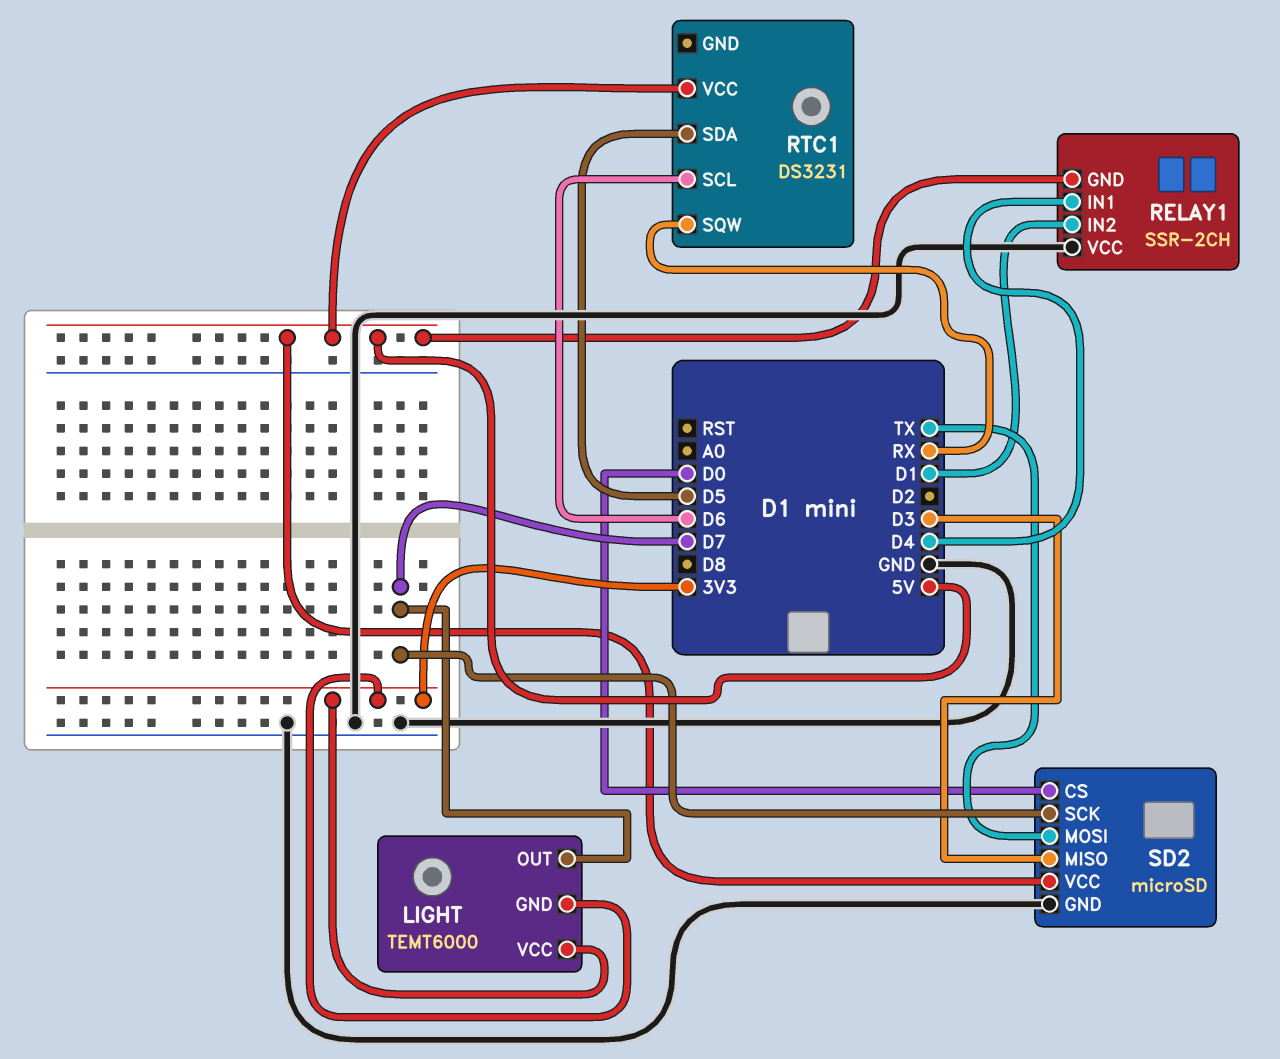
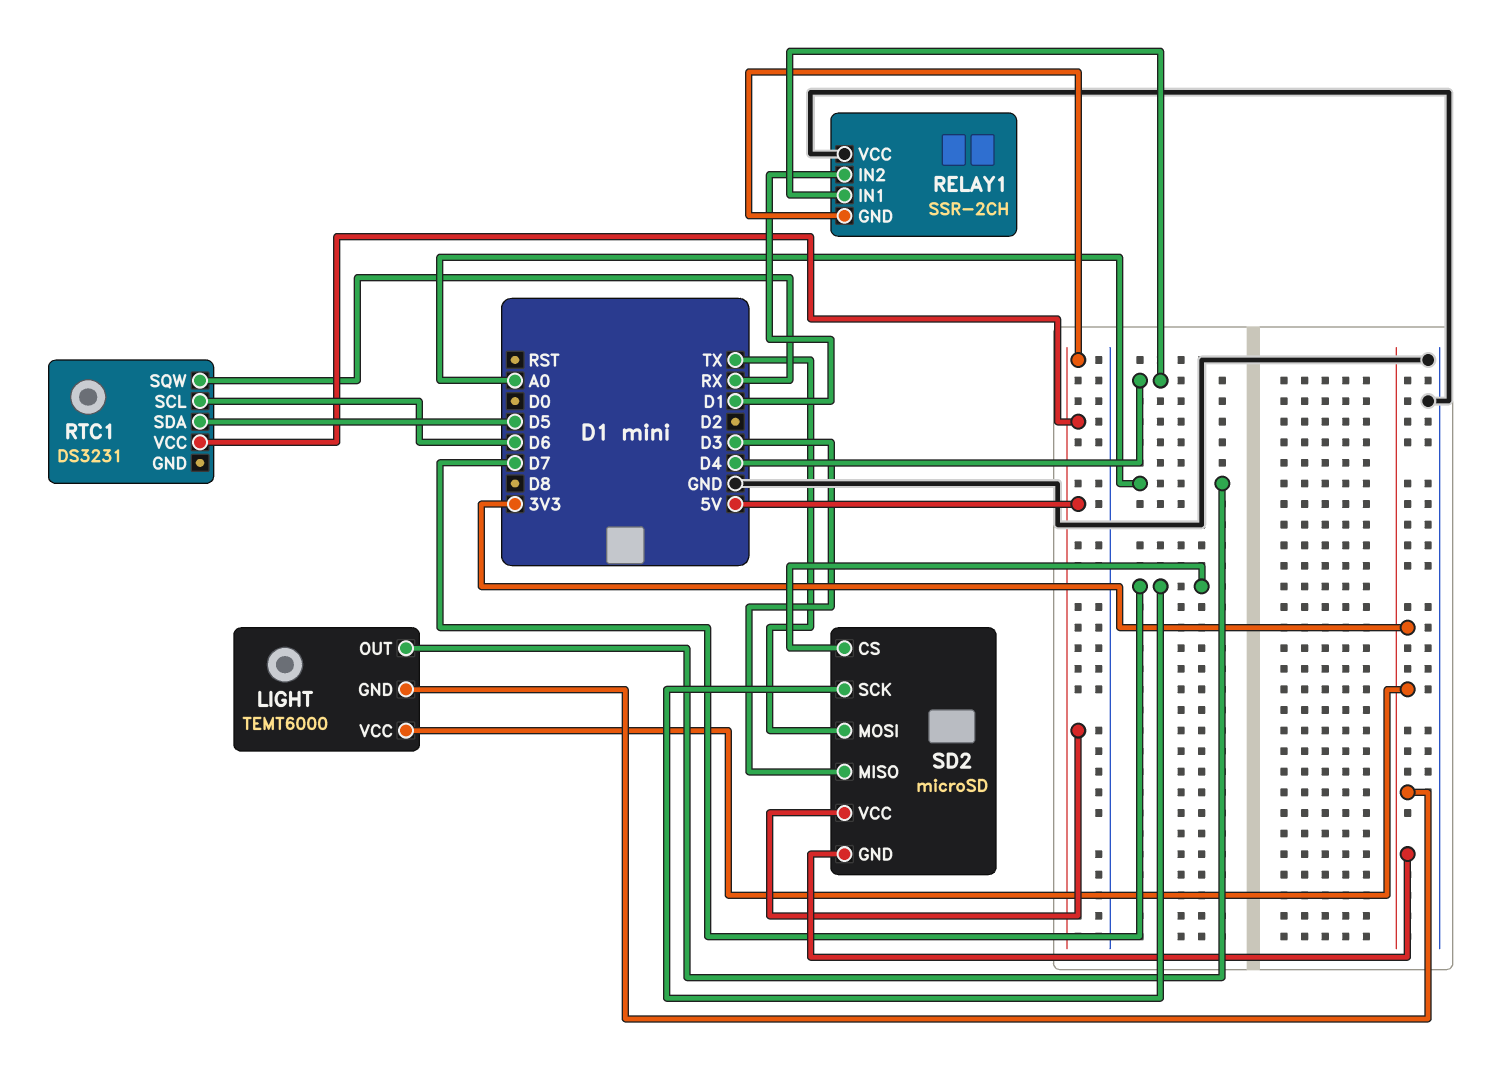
LIGHT pin OUT: D7 -> A0
SD2 pin CS: D0 -> D7
SD2 pin GND: GND -> 3V3

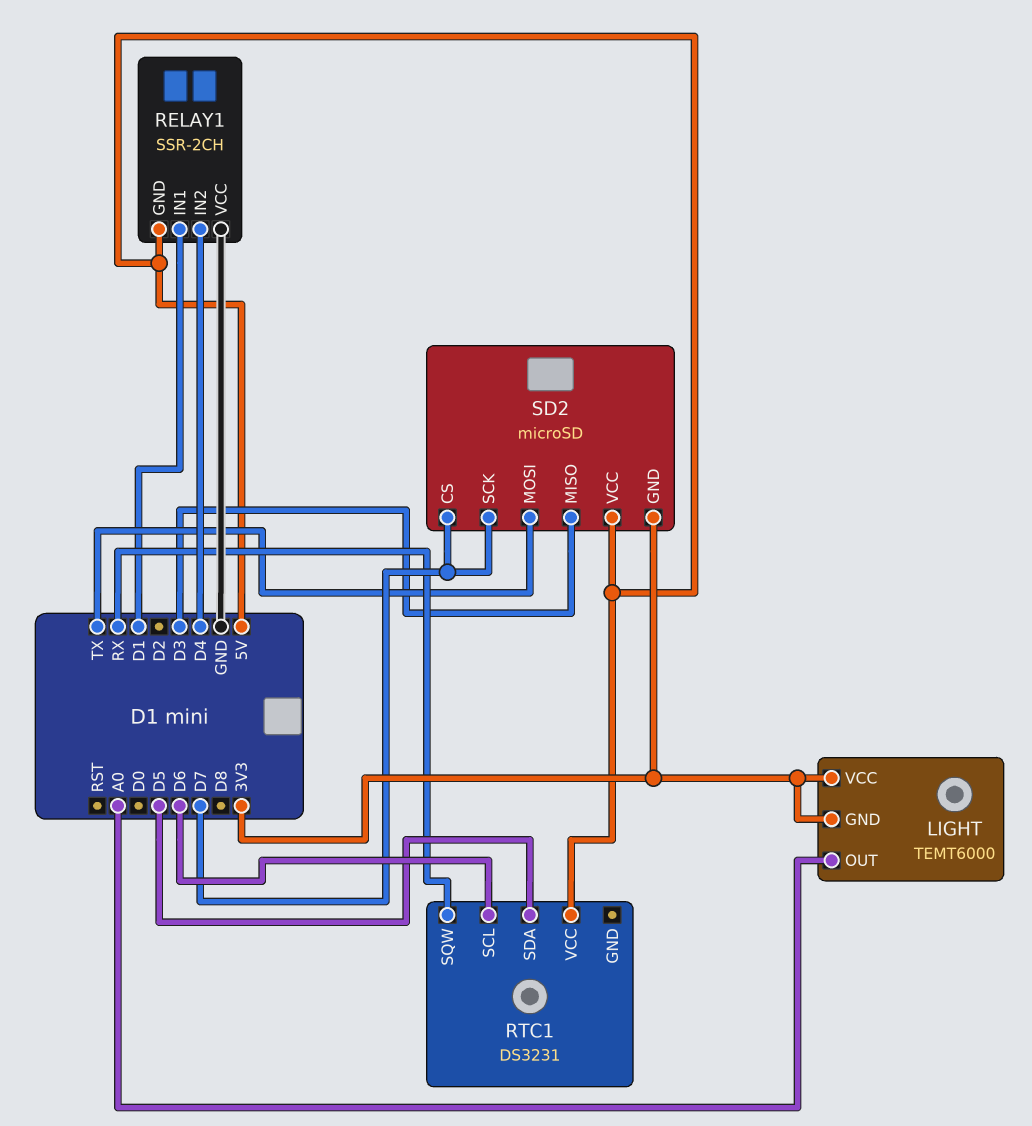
RELAY1 pin IN1: D4 -> D1
RELAY1 pin IN2: D1 -> D4

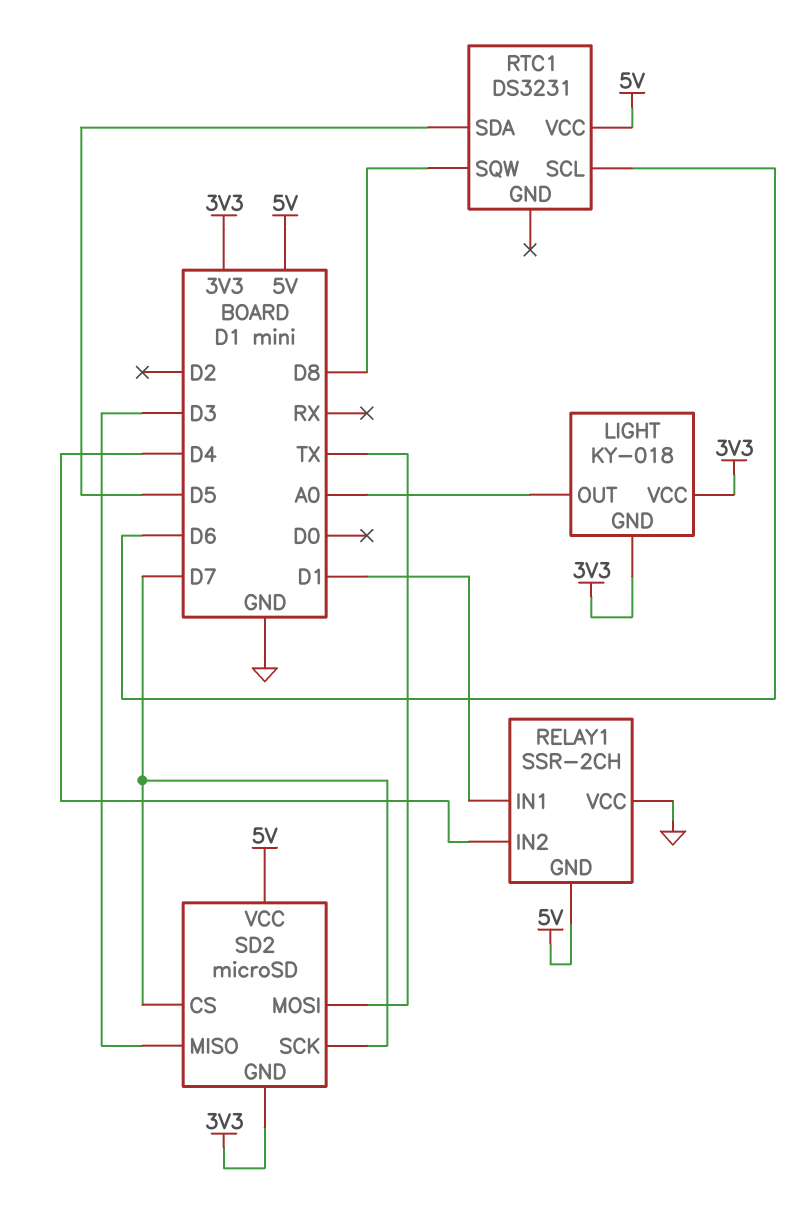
LIGHT: TEMT6000 -> KY-018
RTC1 pin SQW: RX -> D8

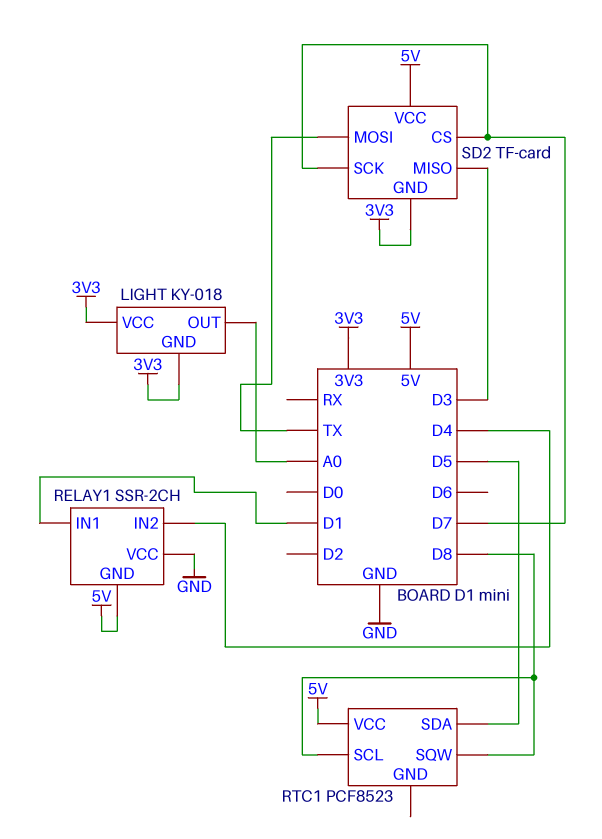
RTC1: DS3231 -> PCF8523
RTC1 pin SCL: D6 -> D8
SD2: microSD -> TF-card

